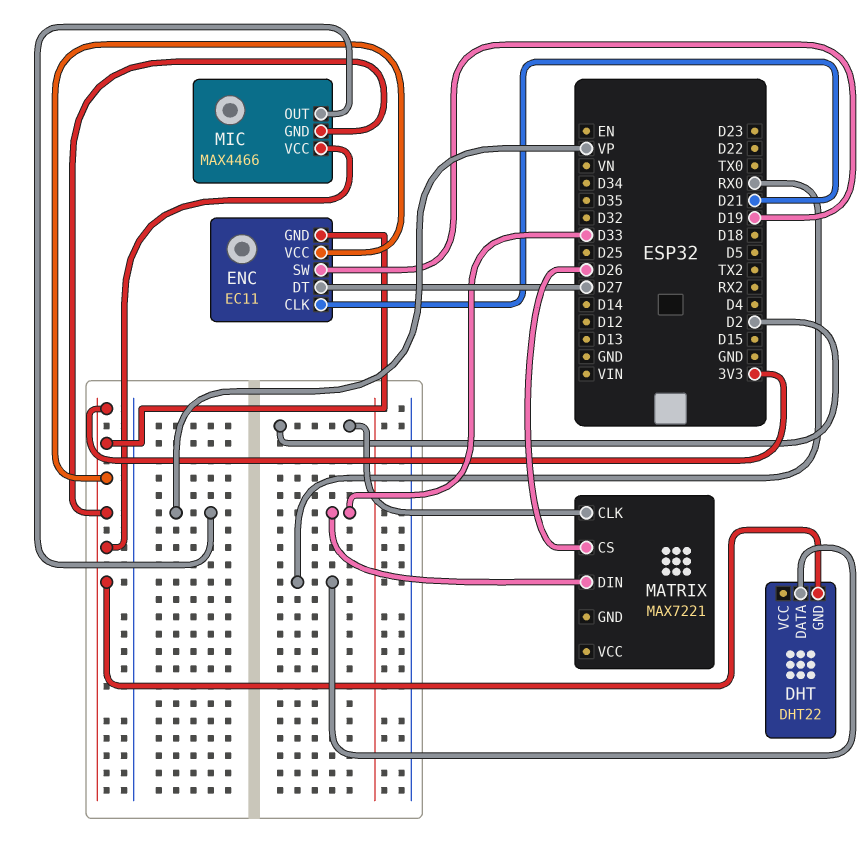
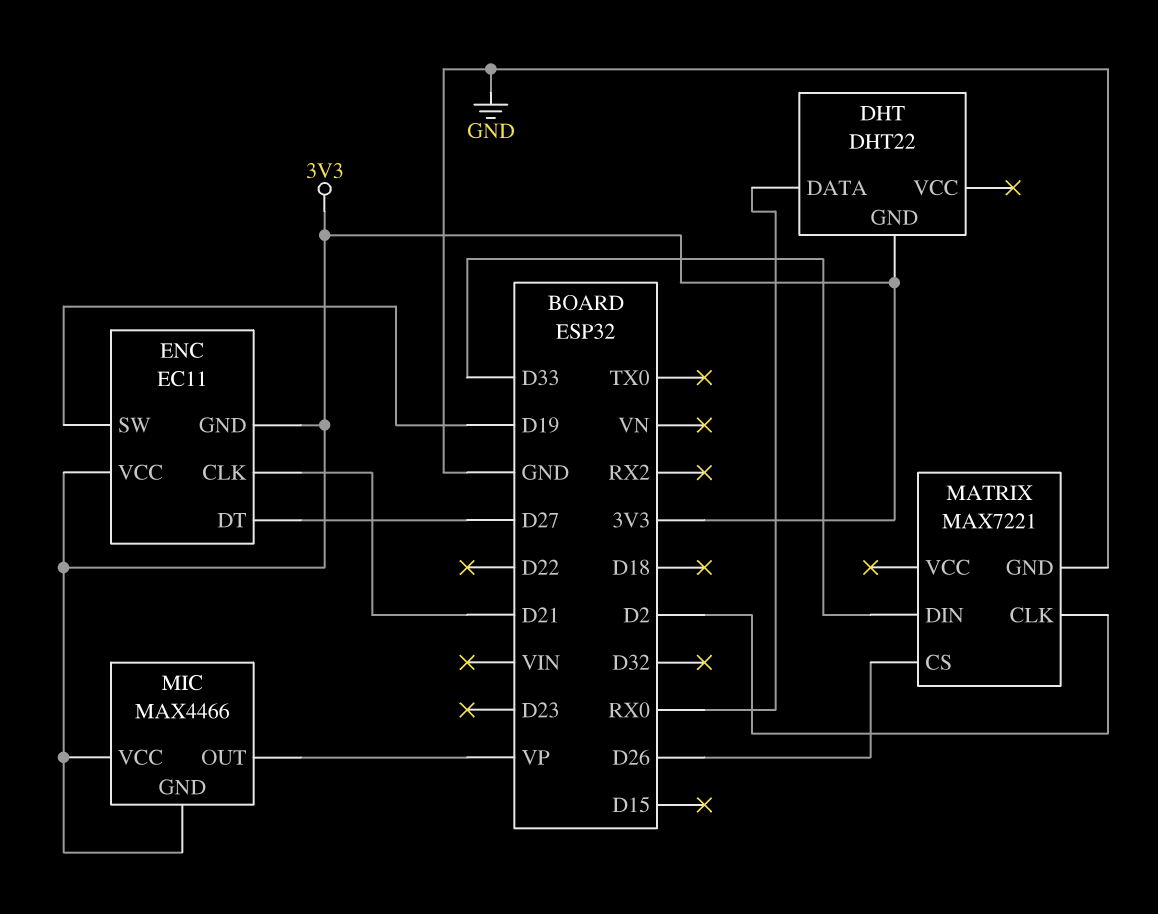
MATRIX pin GND: none -> GND

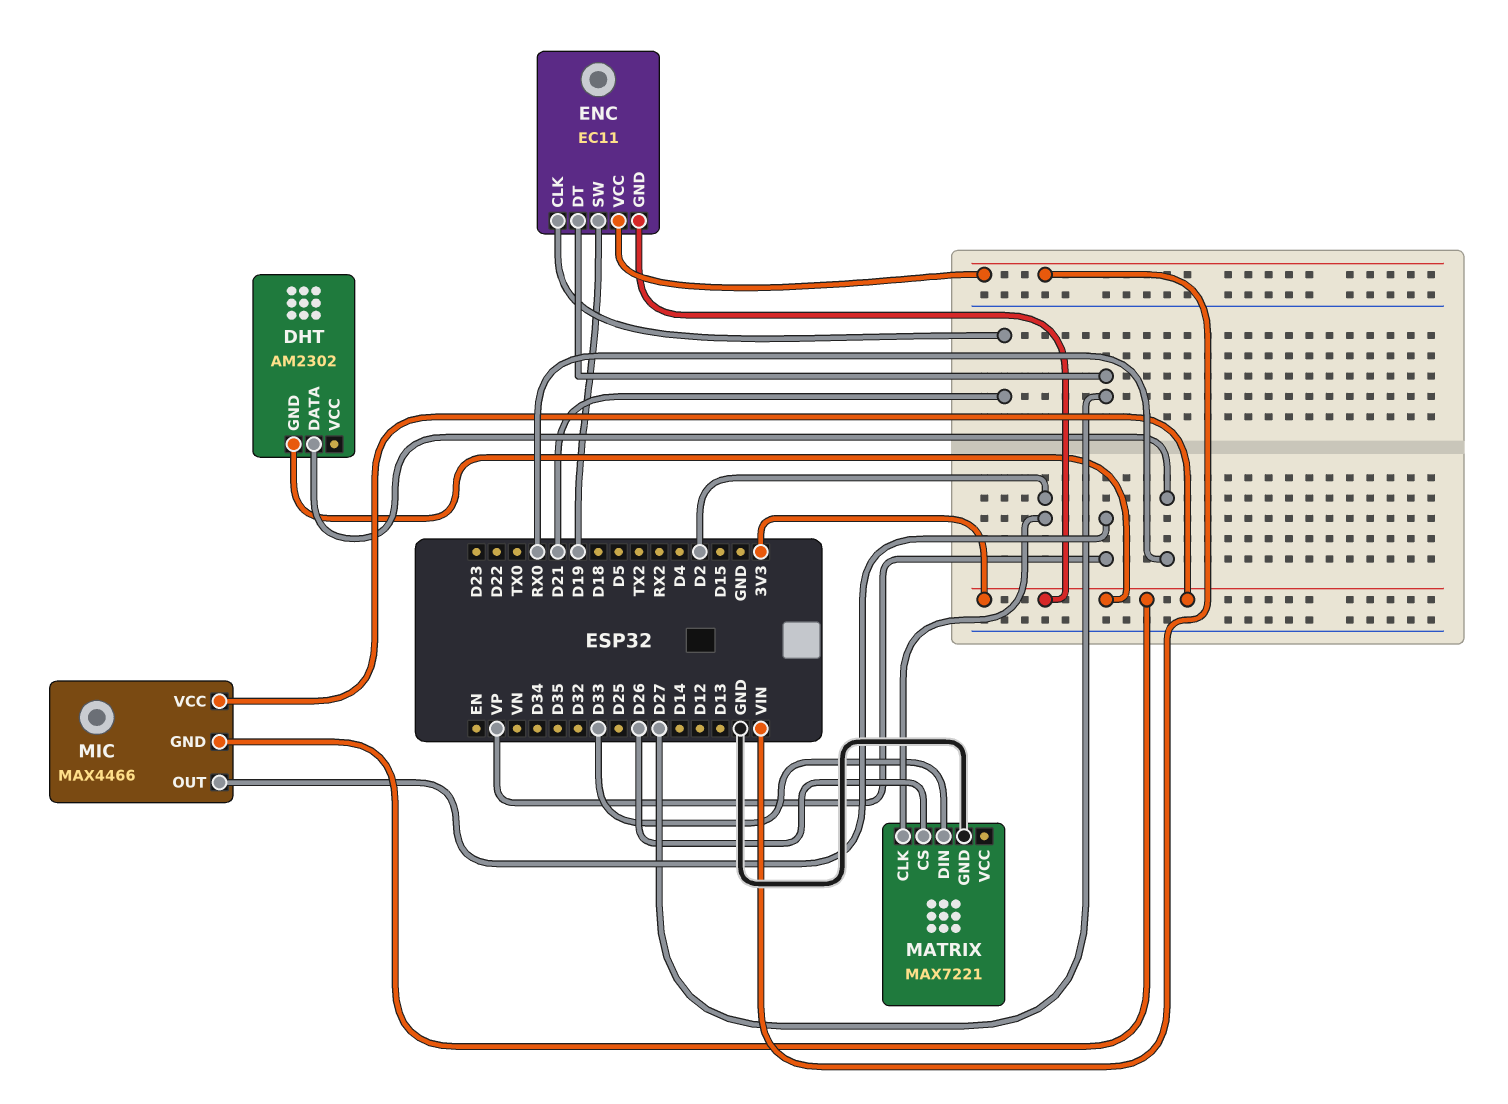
DHT: DHT22 -> AM2302
ENC pin VCC: 3V3 -> VIN

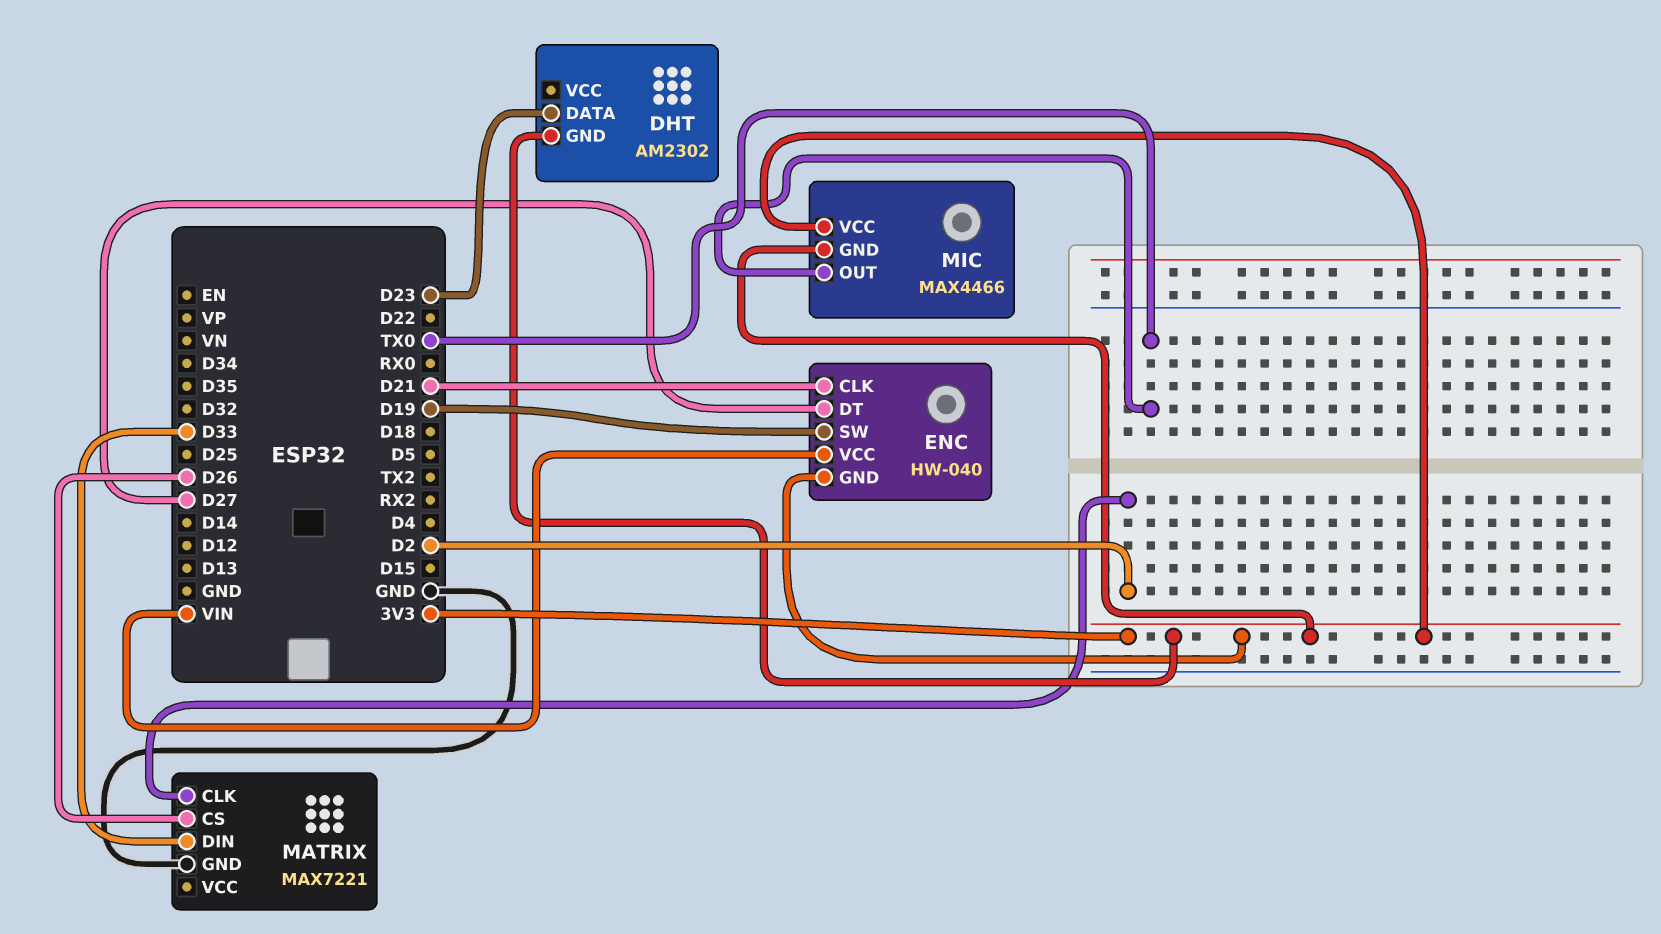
DHT pin DATA: RX0 -> D23
ENC: EC11 -> HW-040
MIC pin OUT: VP -> TX0

